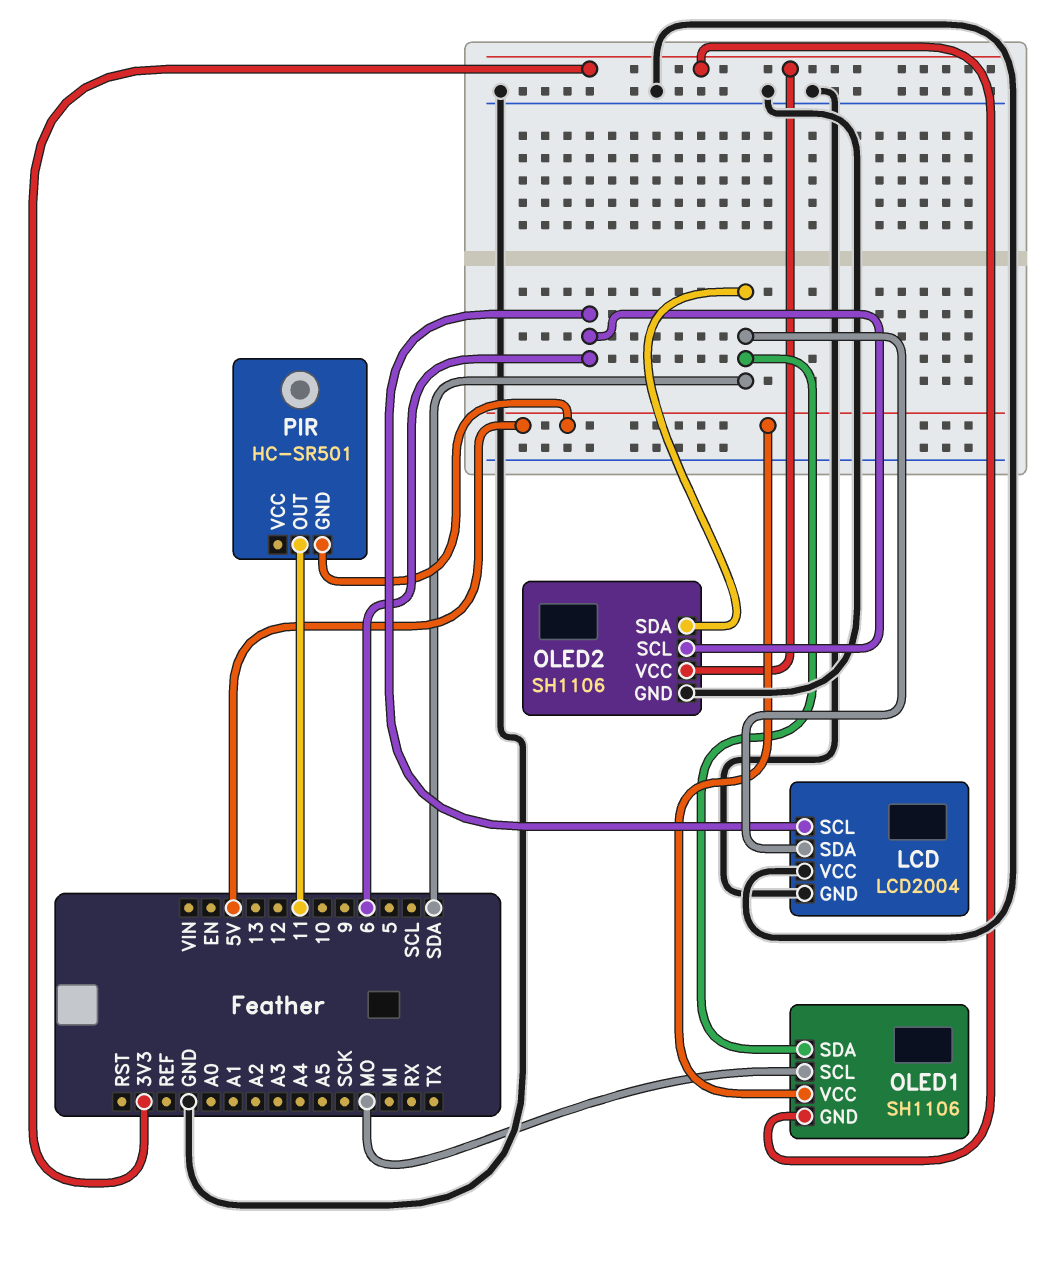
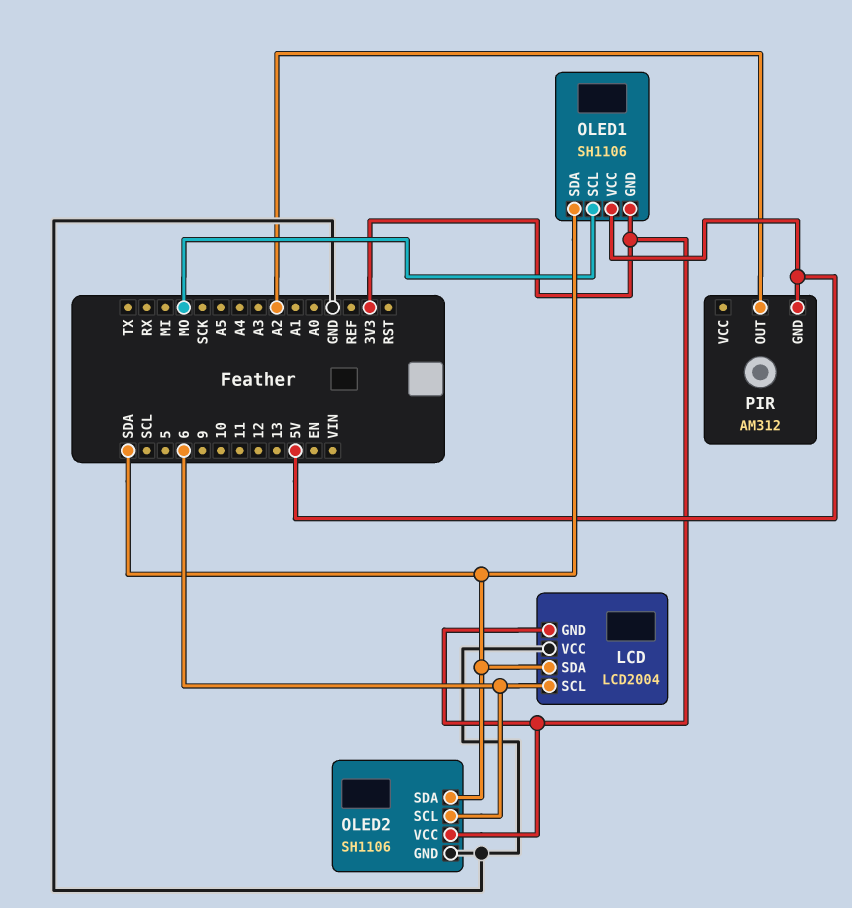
LCD pin GND: GND -> 3V3
PIR: HC-SR501 -> AM312
PIR pin OUT: 11 -> A2

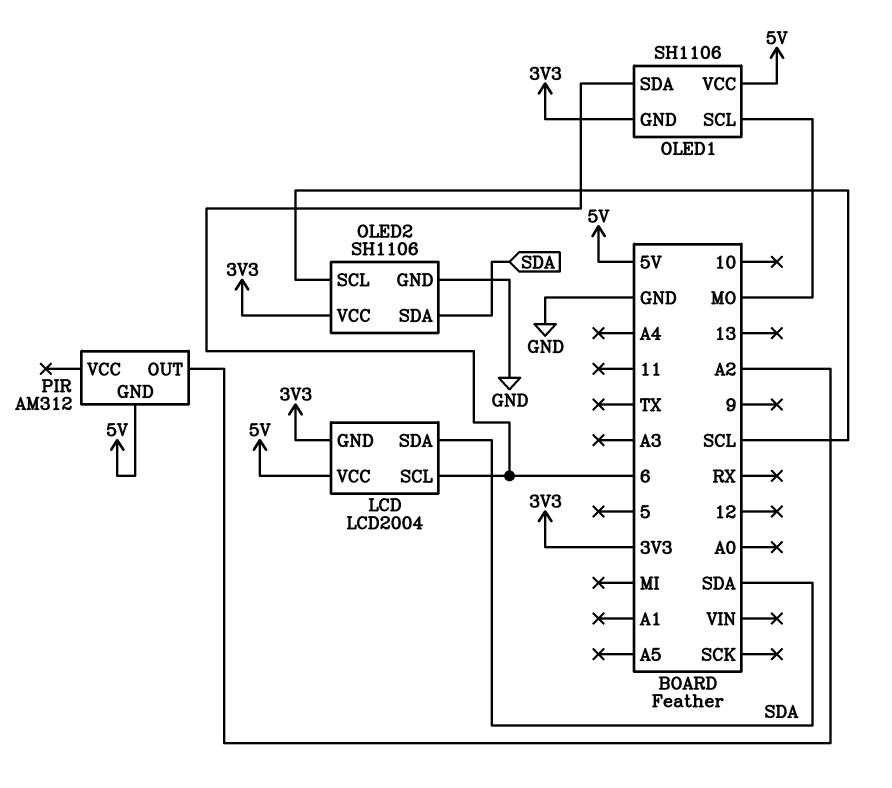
LCD pin VCC: GND -> 5V
OLED1 pin SDA: SDA -> 6
OLED2 pin SCL: 6 -> SCL

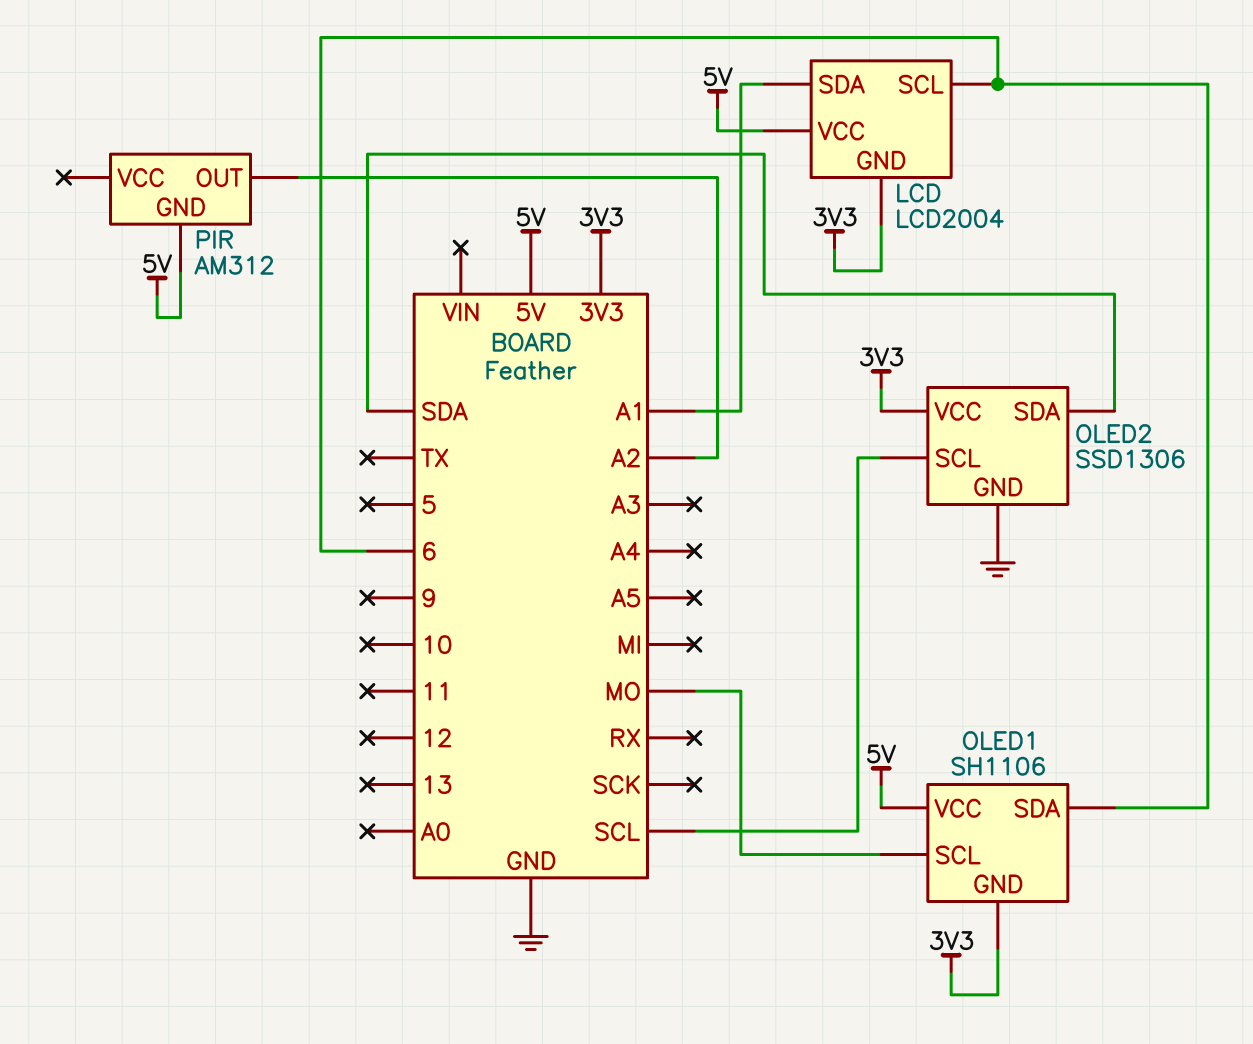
LCD pin SDA: SDA -> A1
OLED2: SH1106 -> SSD1306

